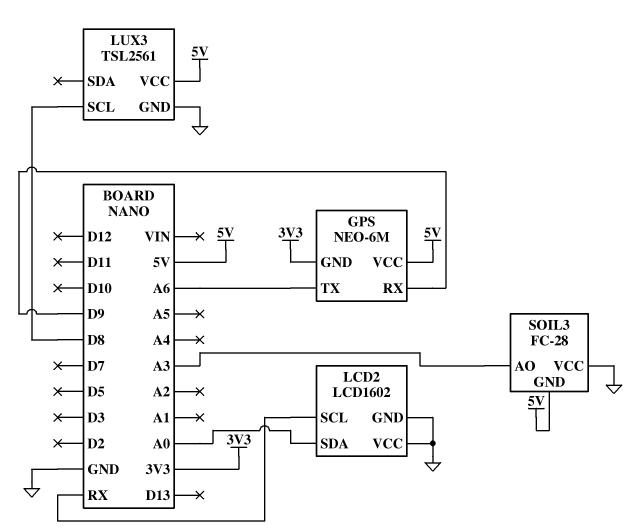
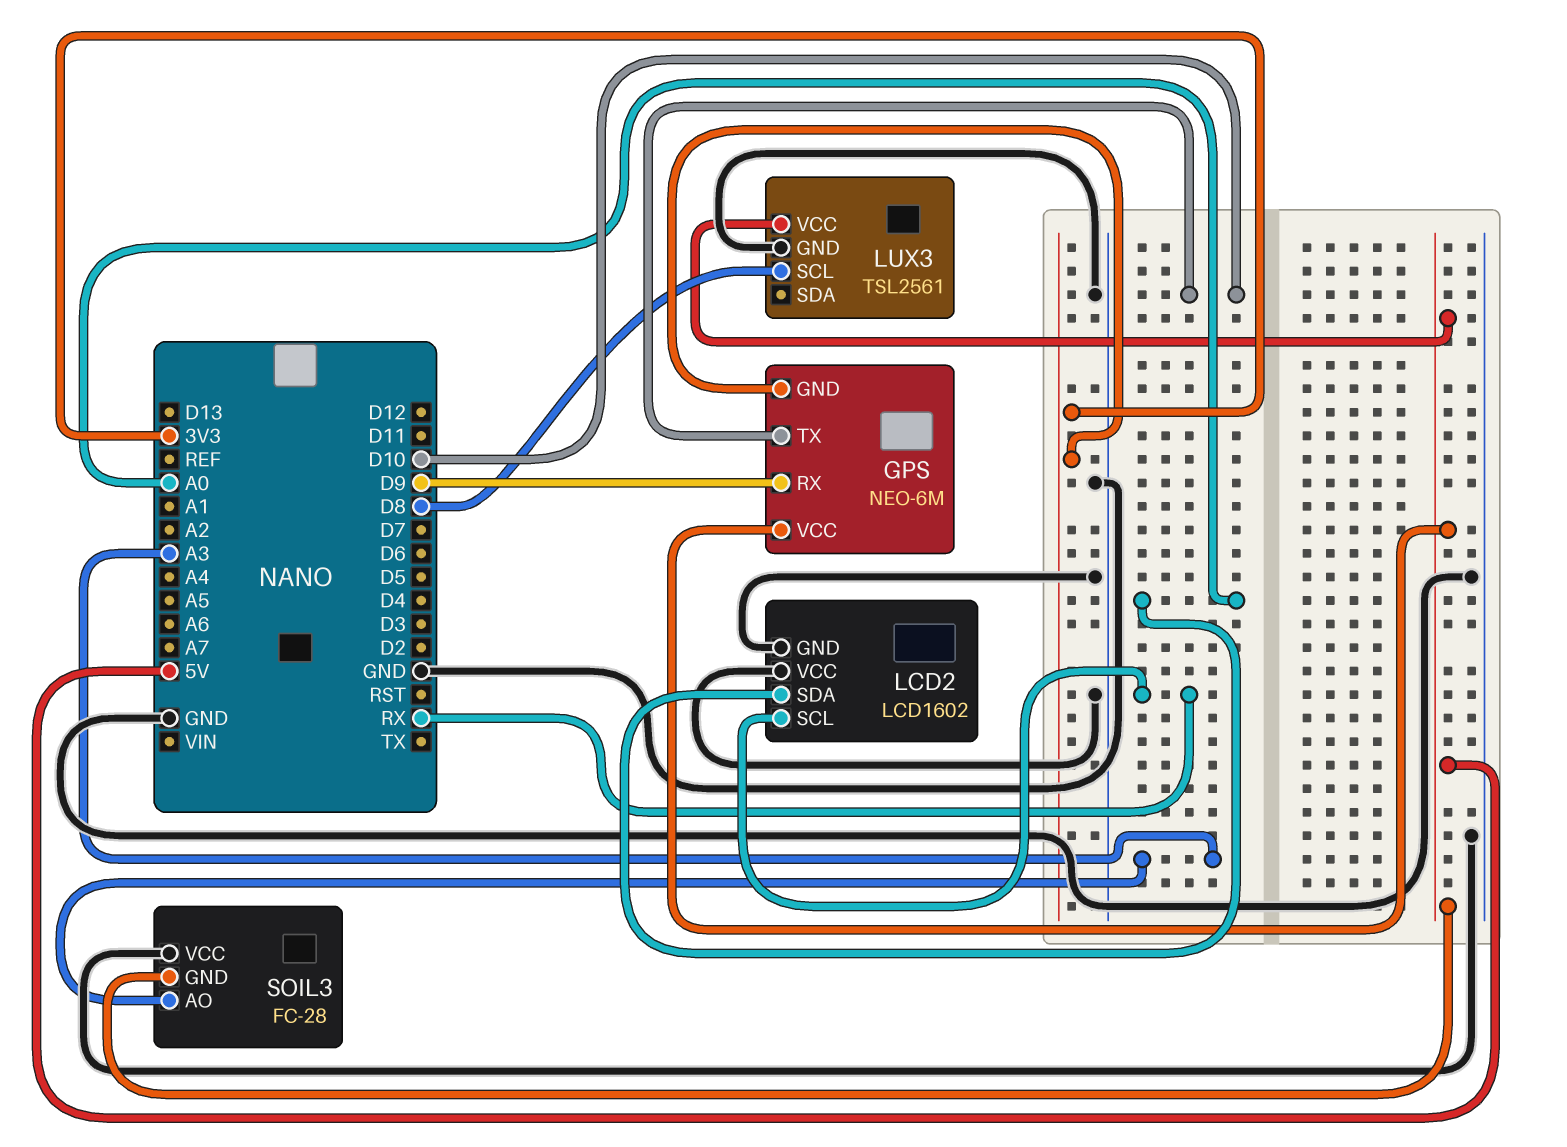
GPS pin TX: A6 -> D10

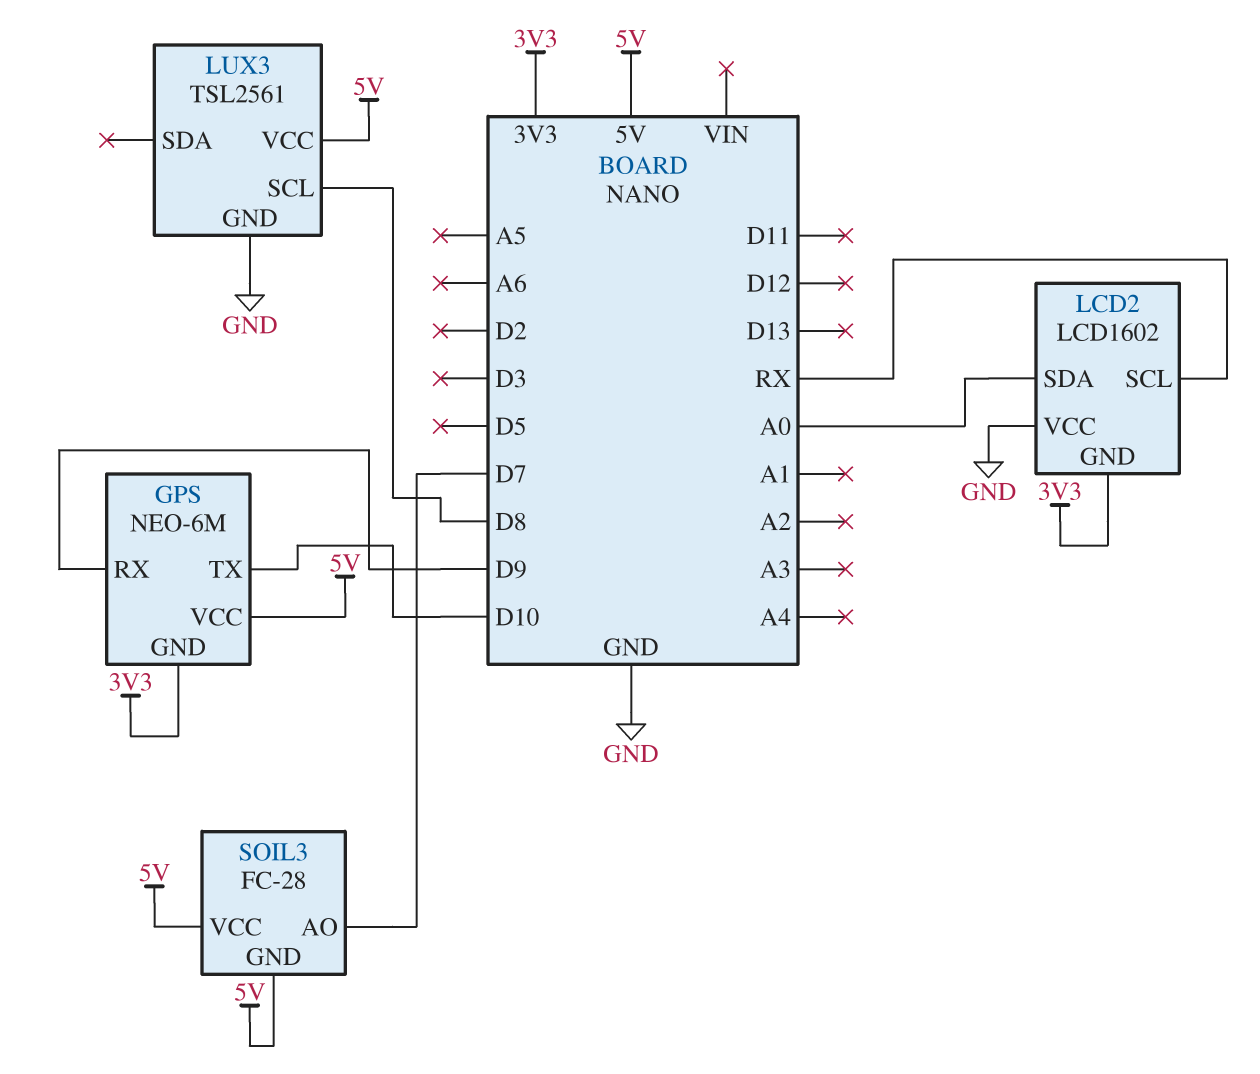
LCD2 pin GND: GND -> 3V3
SOIL3 pin AO: A3 -> D7
SOIL3 pin VCC: GND -> 5V

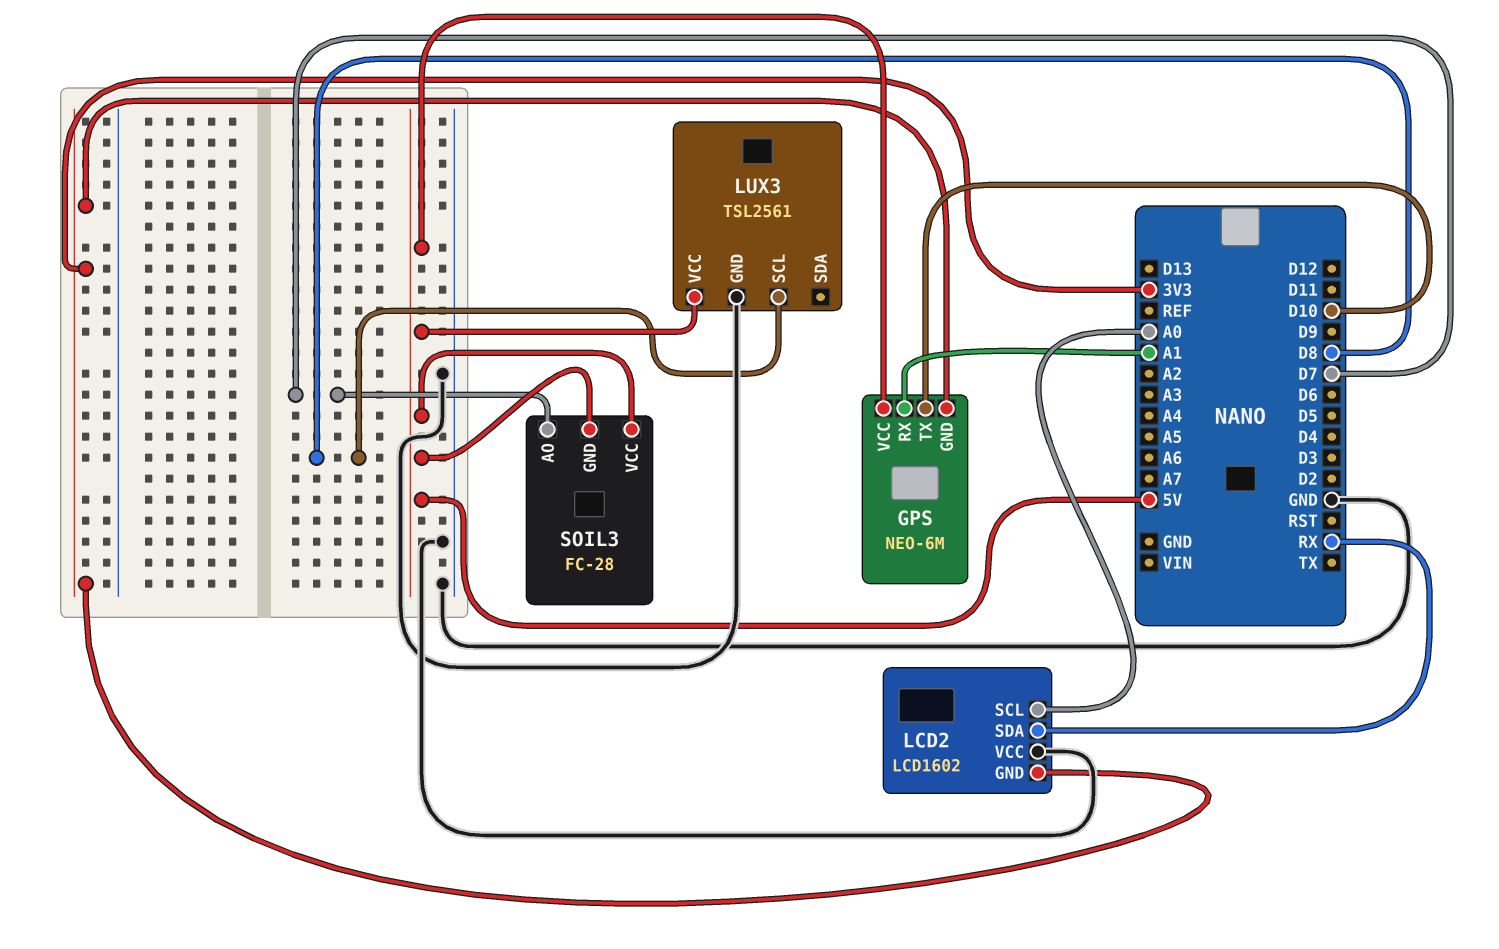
GPS pin RX: D9 -> A1
LCD2 pin SCL: RX -> A0
LCD2 pin SDA: A0 -> RX

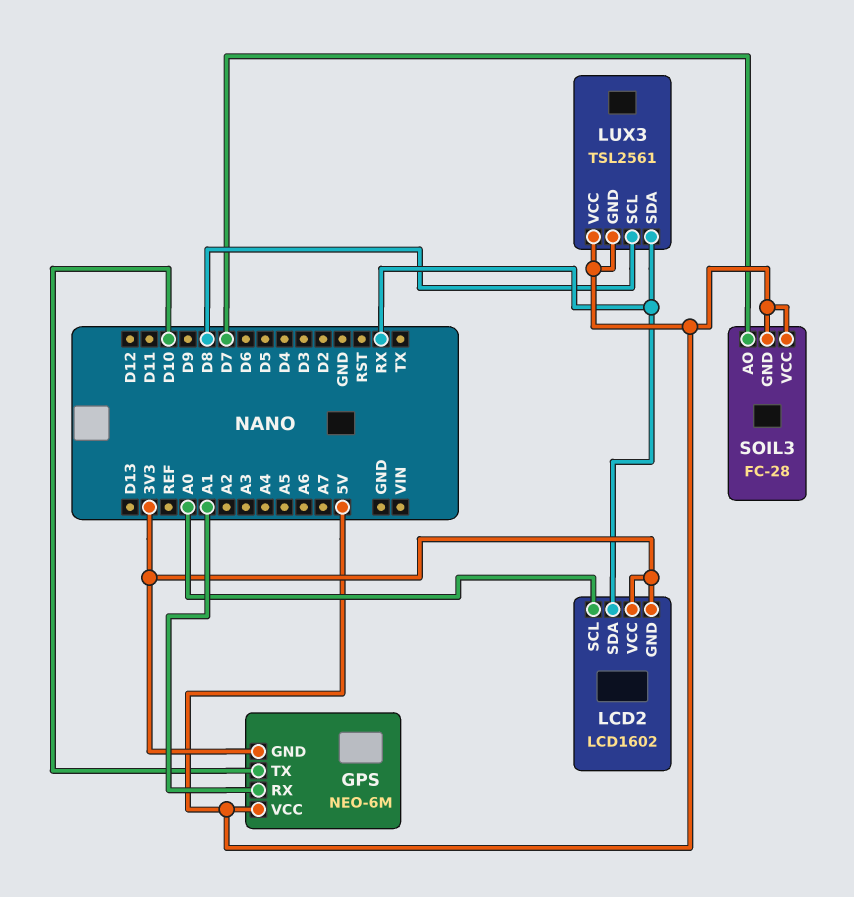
LCD2 pin VCC: GND -> 3V3
LUX3 pin GND: GND -> 5V
LUX3 pin SDA: none -> RX

